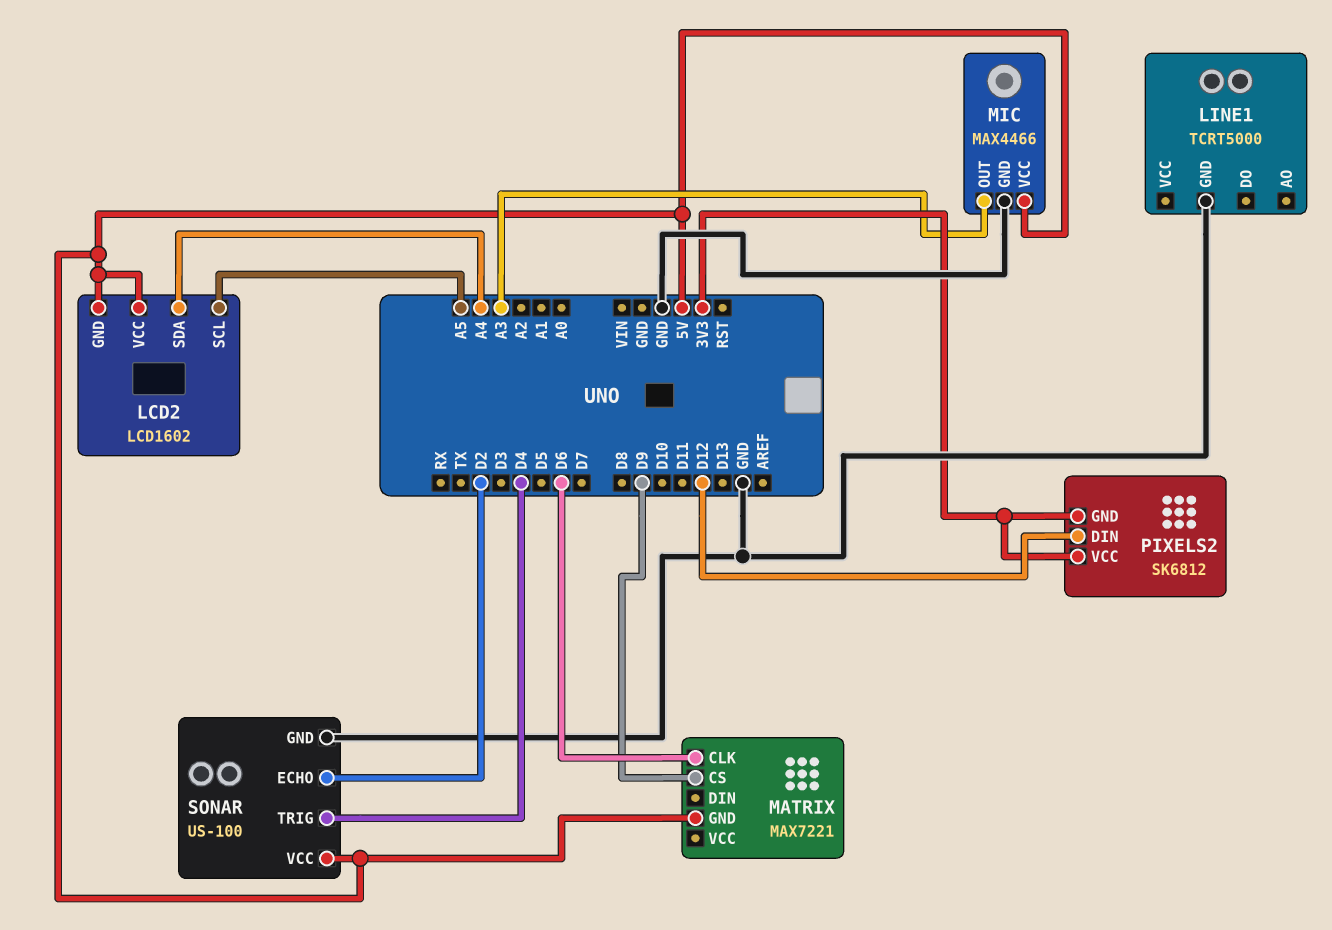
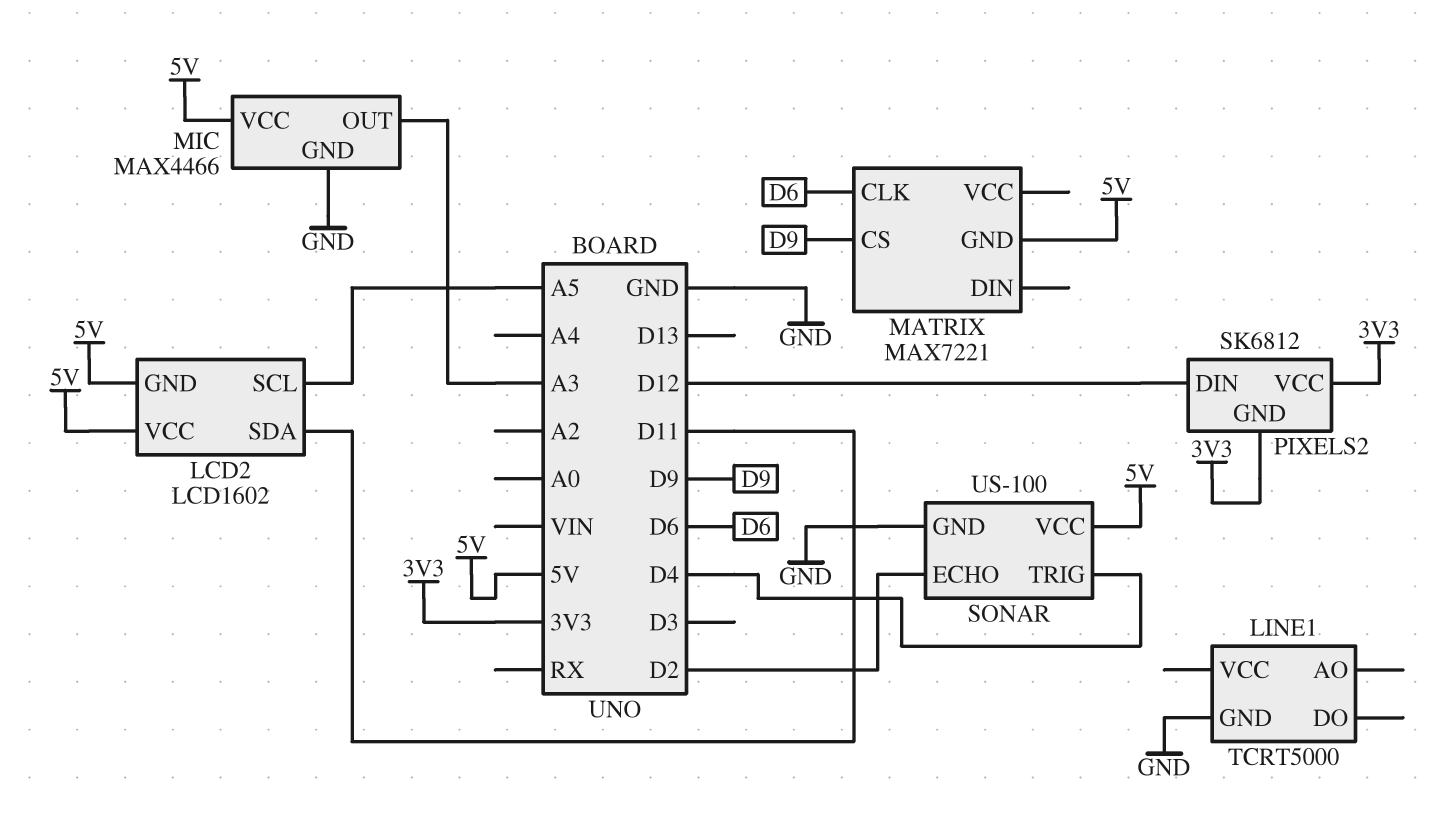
LCD2 pin SDA: A4 -> D11

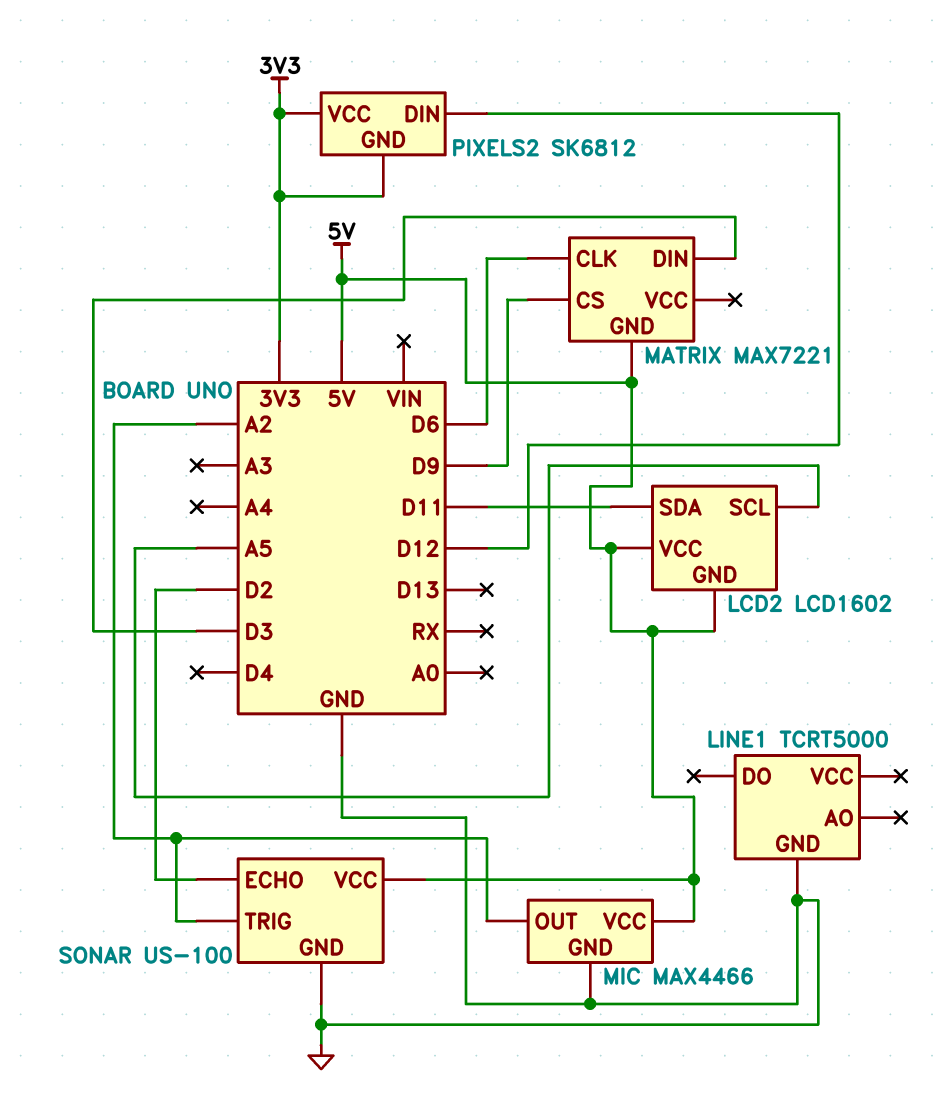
MATRIX pin DIN: none -> D3
MIC pin OUT: A3 -> A2
SONAR pin TRIG: D4 -> A2

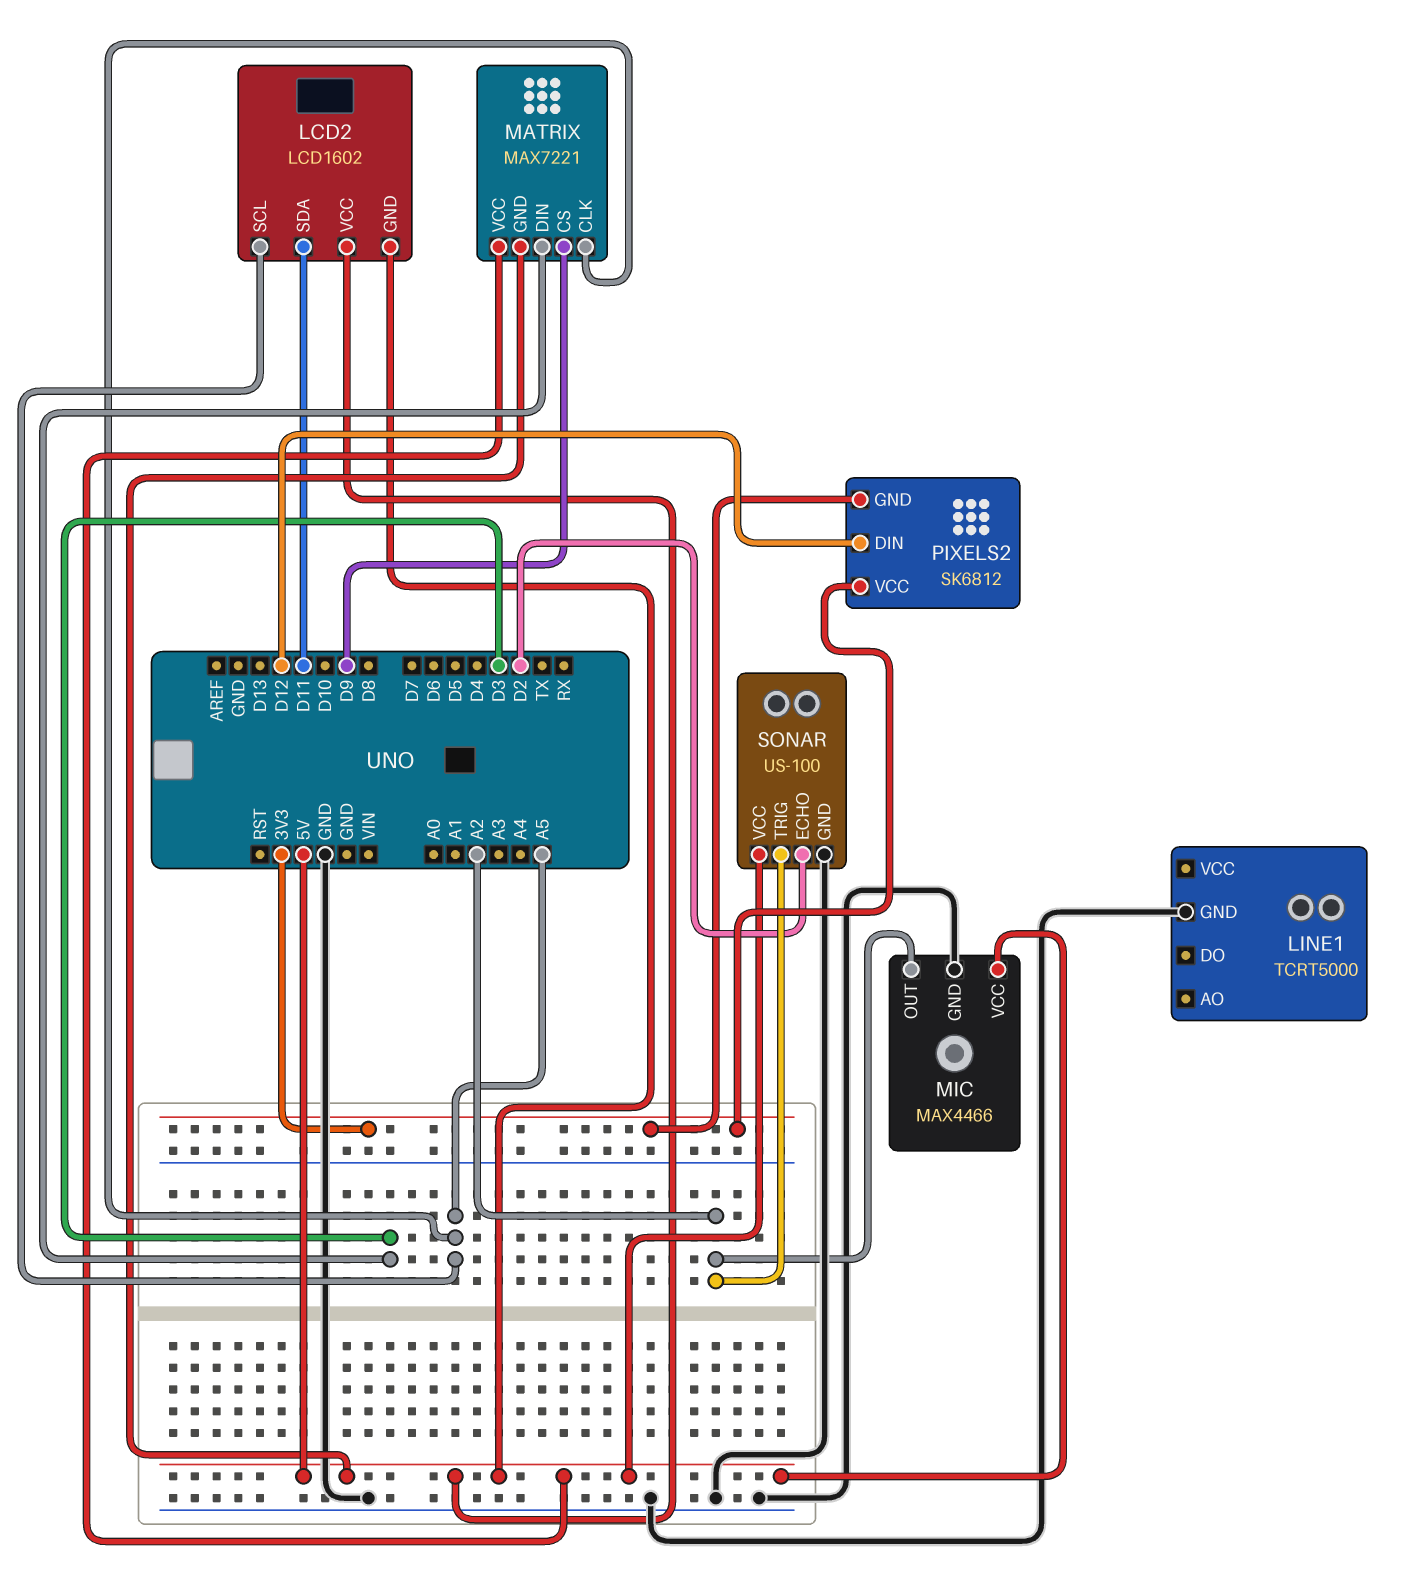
MATRIX pin CLK: D6 -> A5
MATRIX pin VCC: none -> 5V

